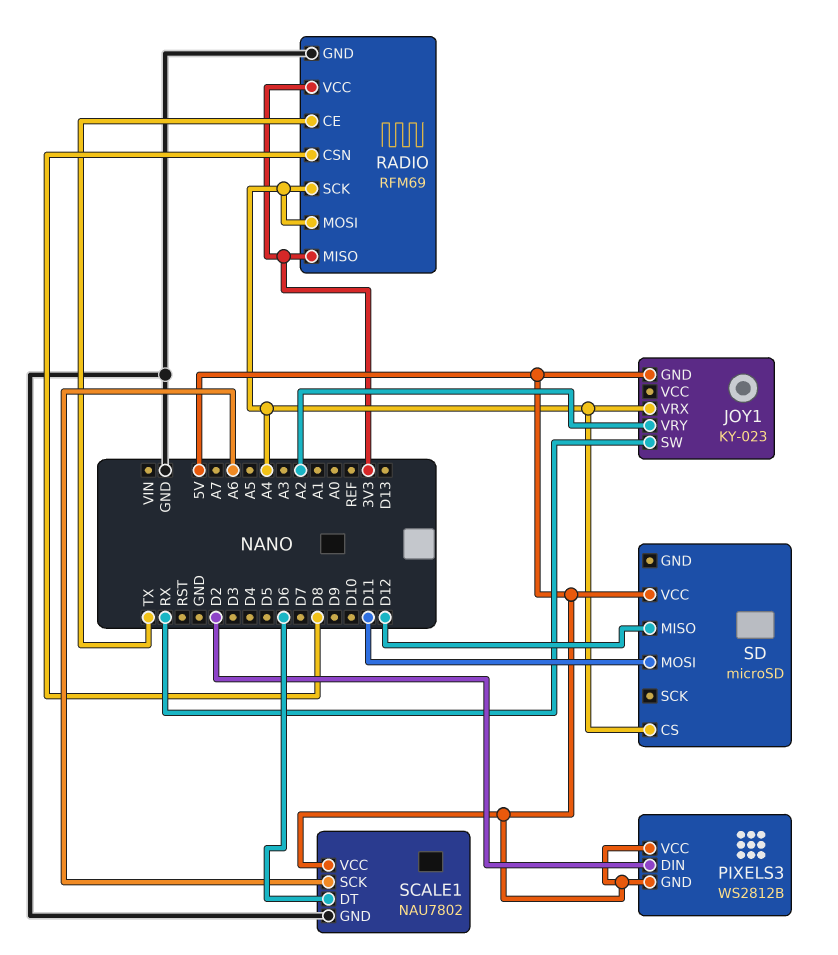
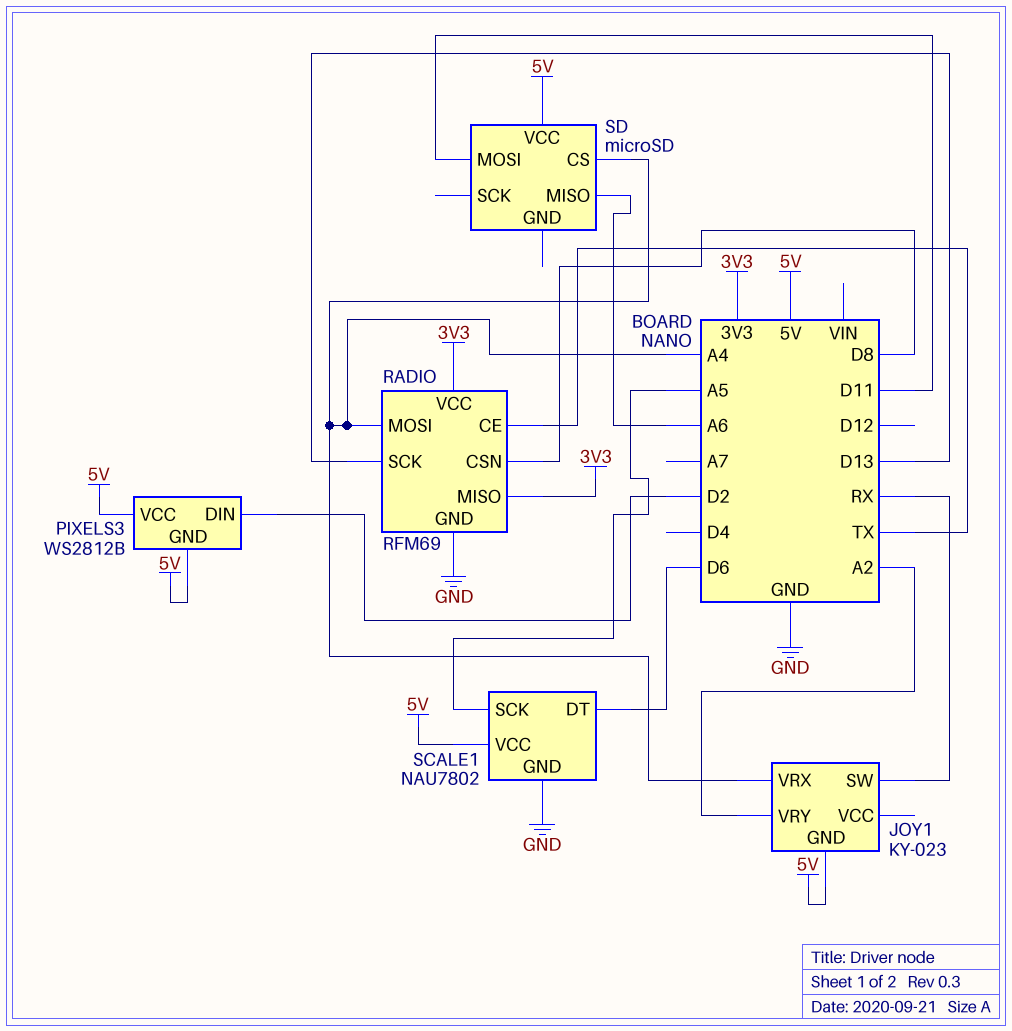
RADIO pin SCK: A4 -> D13
SCALE1 pin SCK: A6 -> A5
SD pin MISO: D12 -> A6

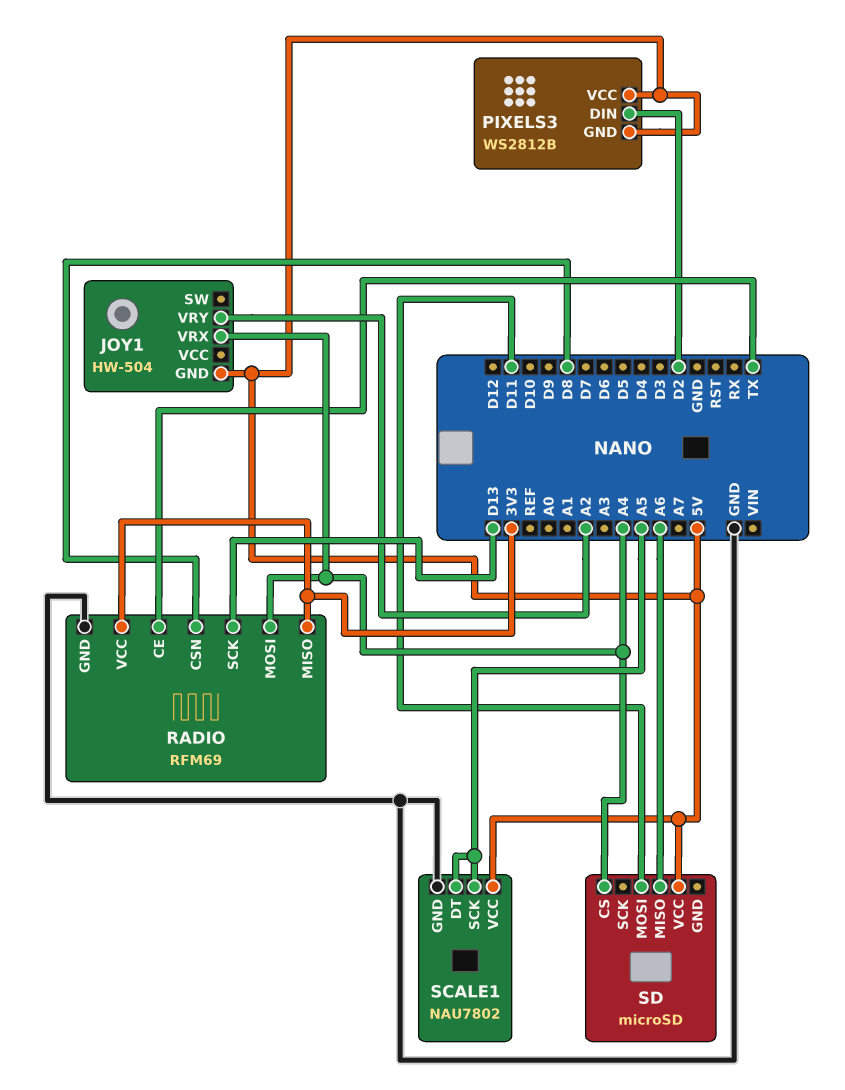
JOY1: KY-023 -> HW-504
JOY1 pin SW: RX -> none
SCALE1 pin DT: D6 -> A5

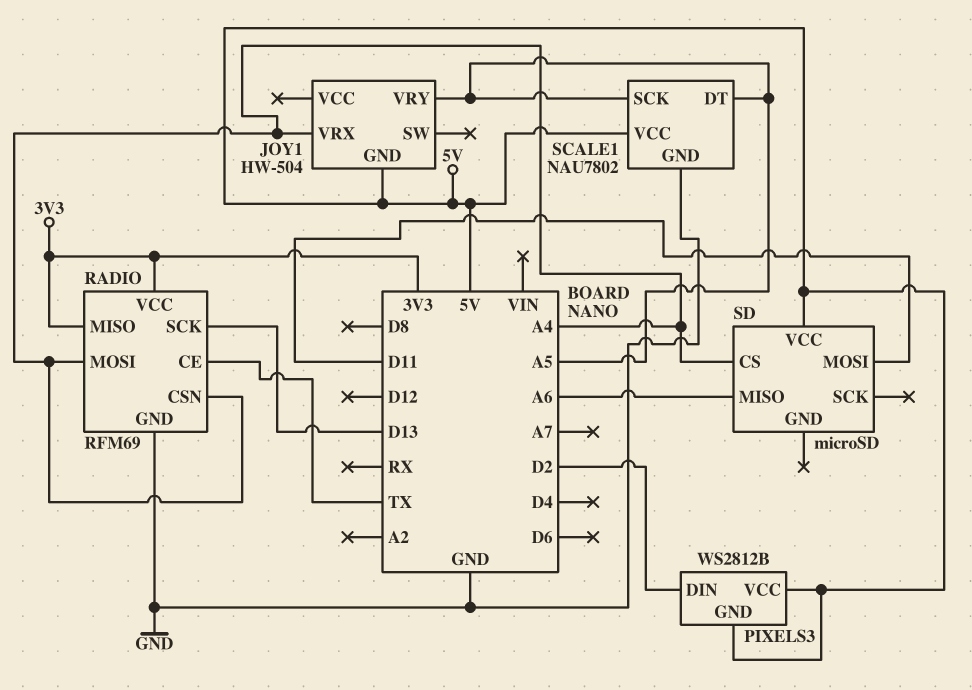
JOY1 pin VRY: A2 -> A5
RADIO pin CSN: D8 -> A4

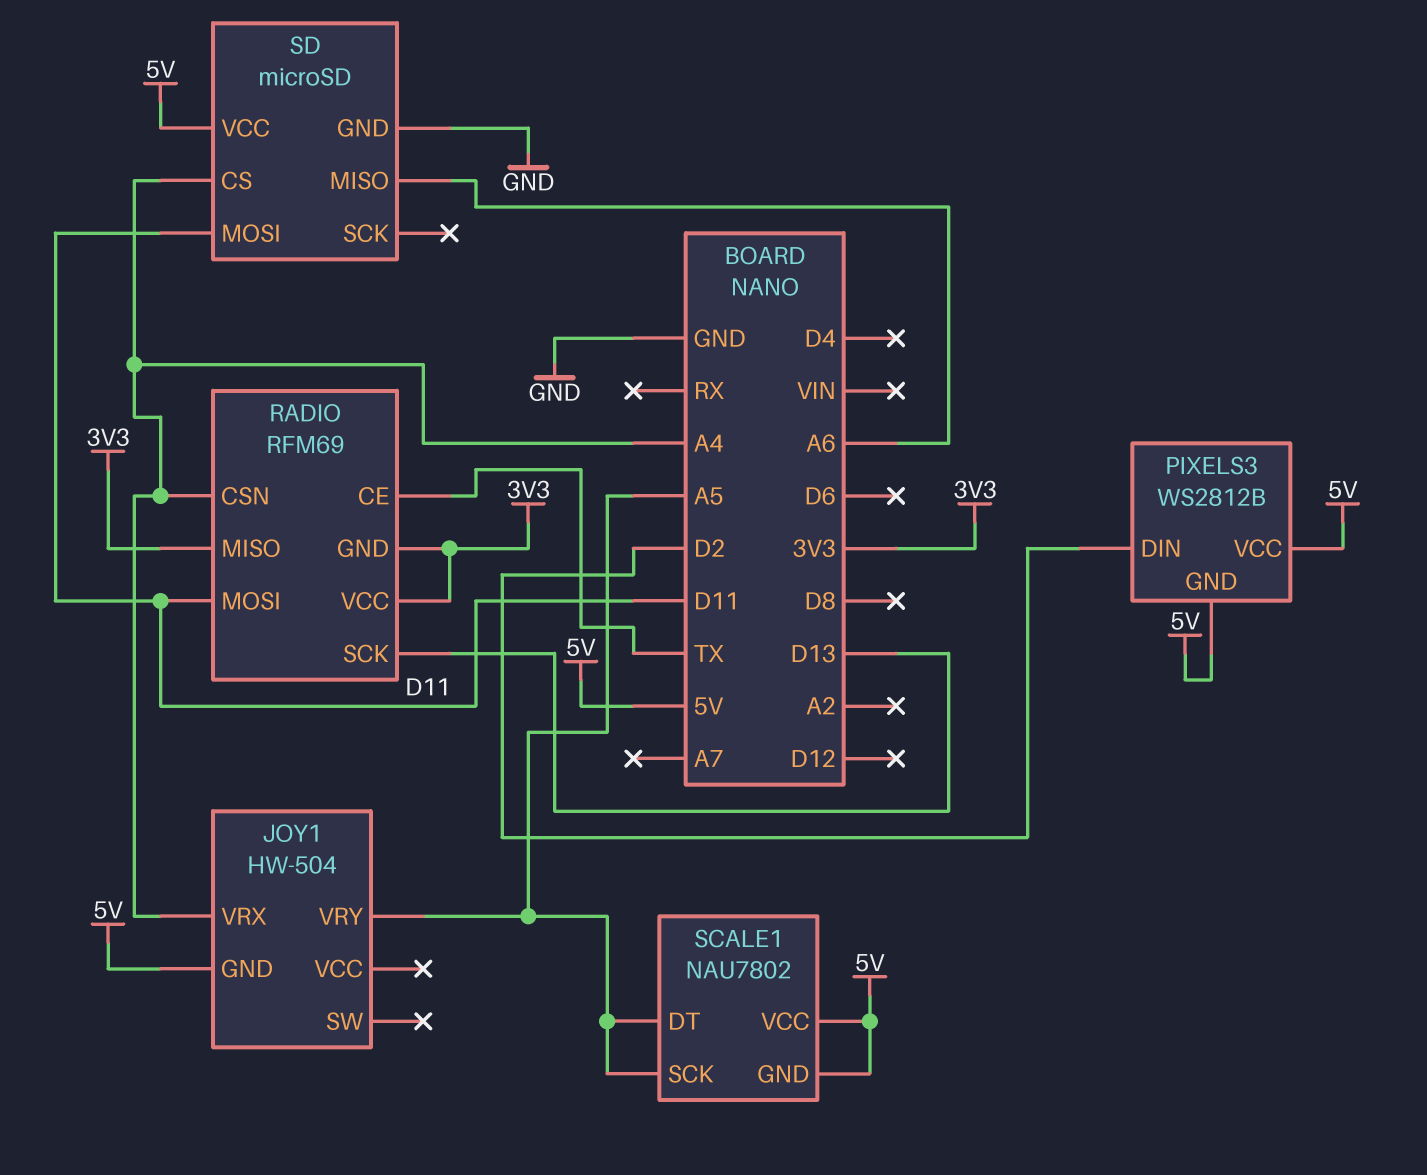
RADIO pin GND: GND -> 3V3
RADIO pin MOSI: A4 -> D11
SCALE1 pin GND: GND -> 5V
SD pin GND: none -> GND

